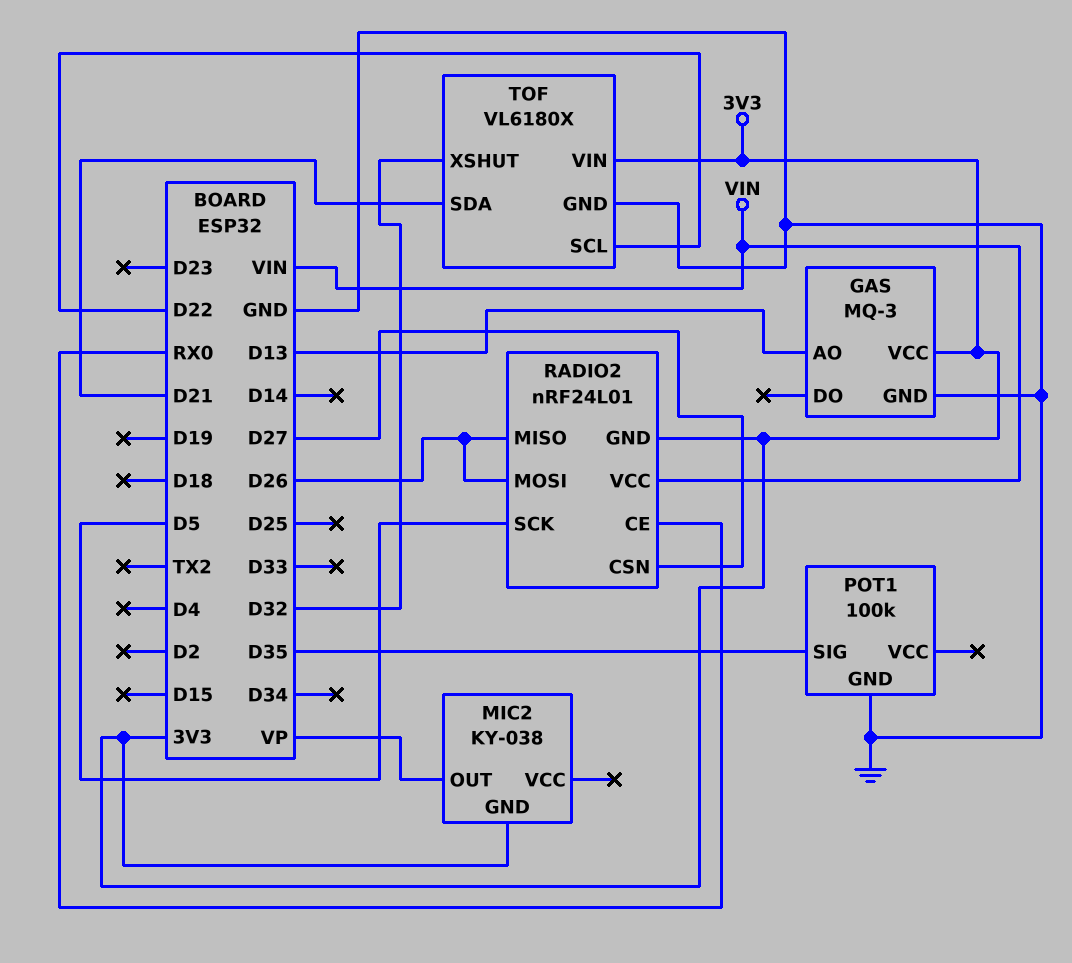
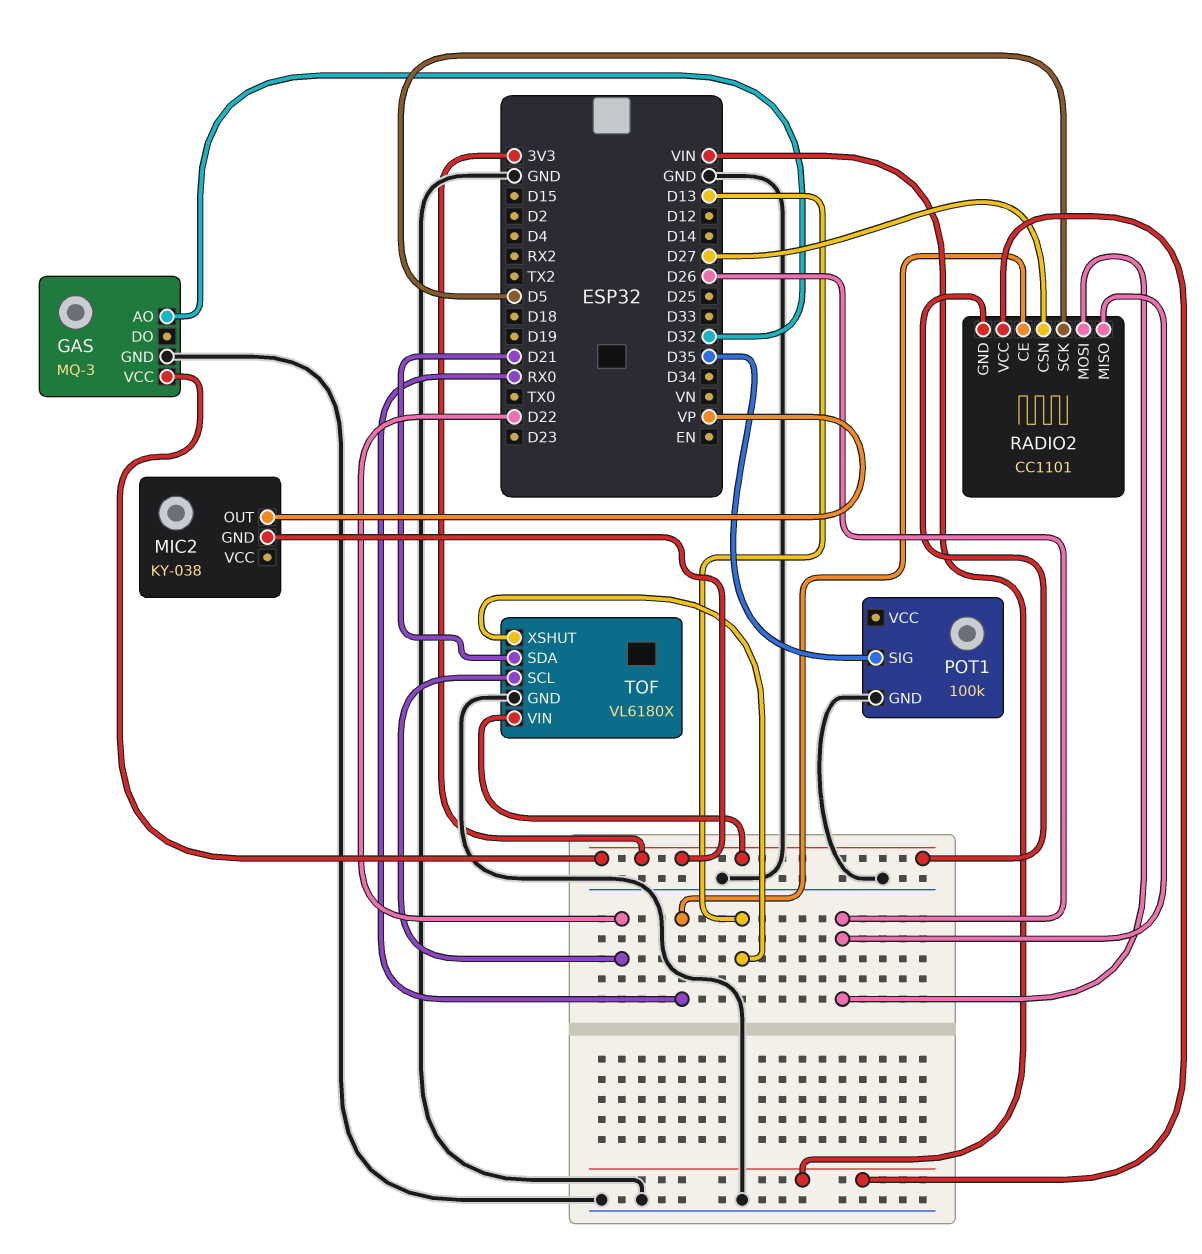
GAS pin AO: D13 -> D32
RADIO2: nRF24L01 -> CC1101
TOF pin XSHUT: D32 -> D13

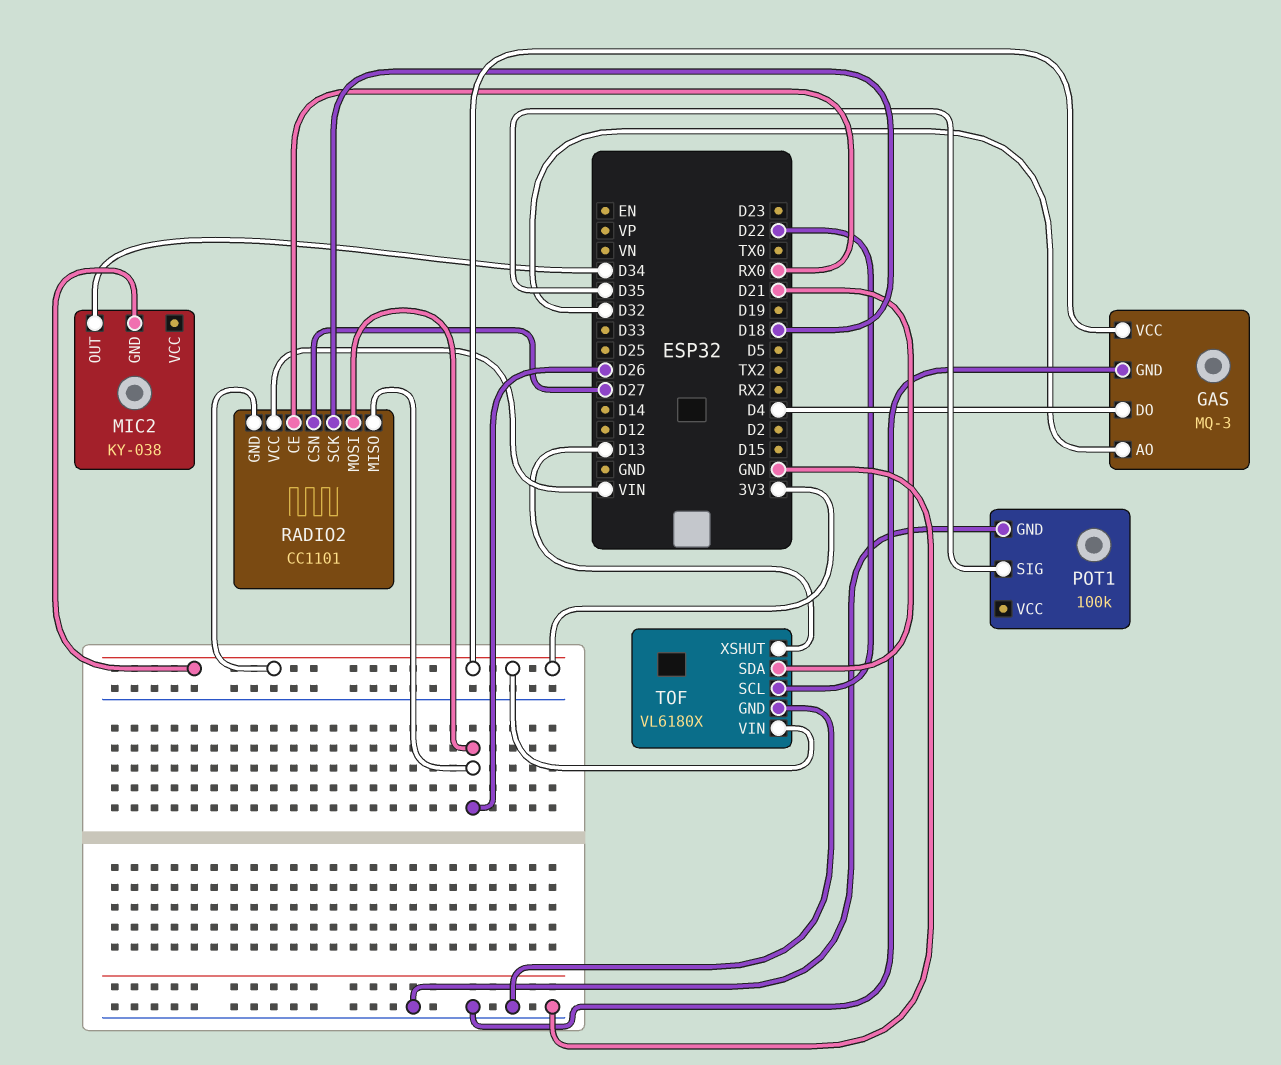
GAS pin DO: none -> D4
MIC2 pin OUT: VP -> D34
RADIO2 pin SCK: D5 -> D18

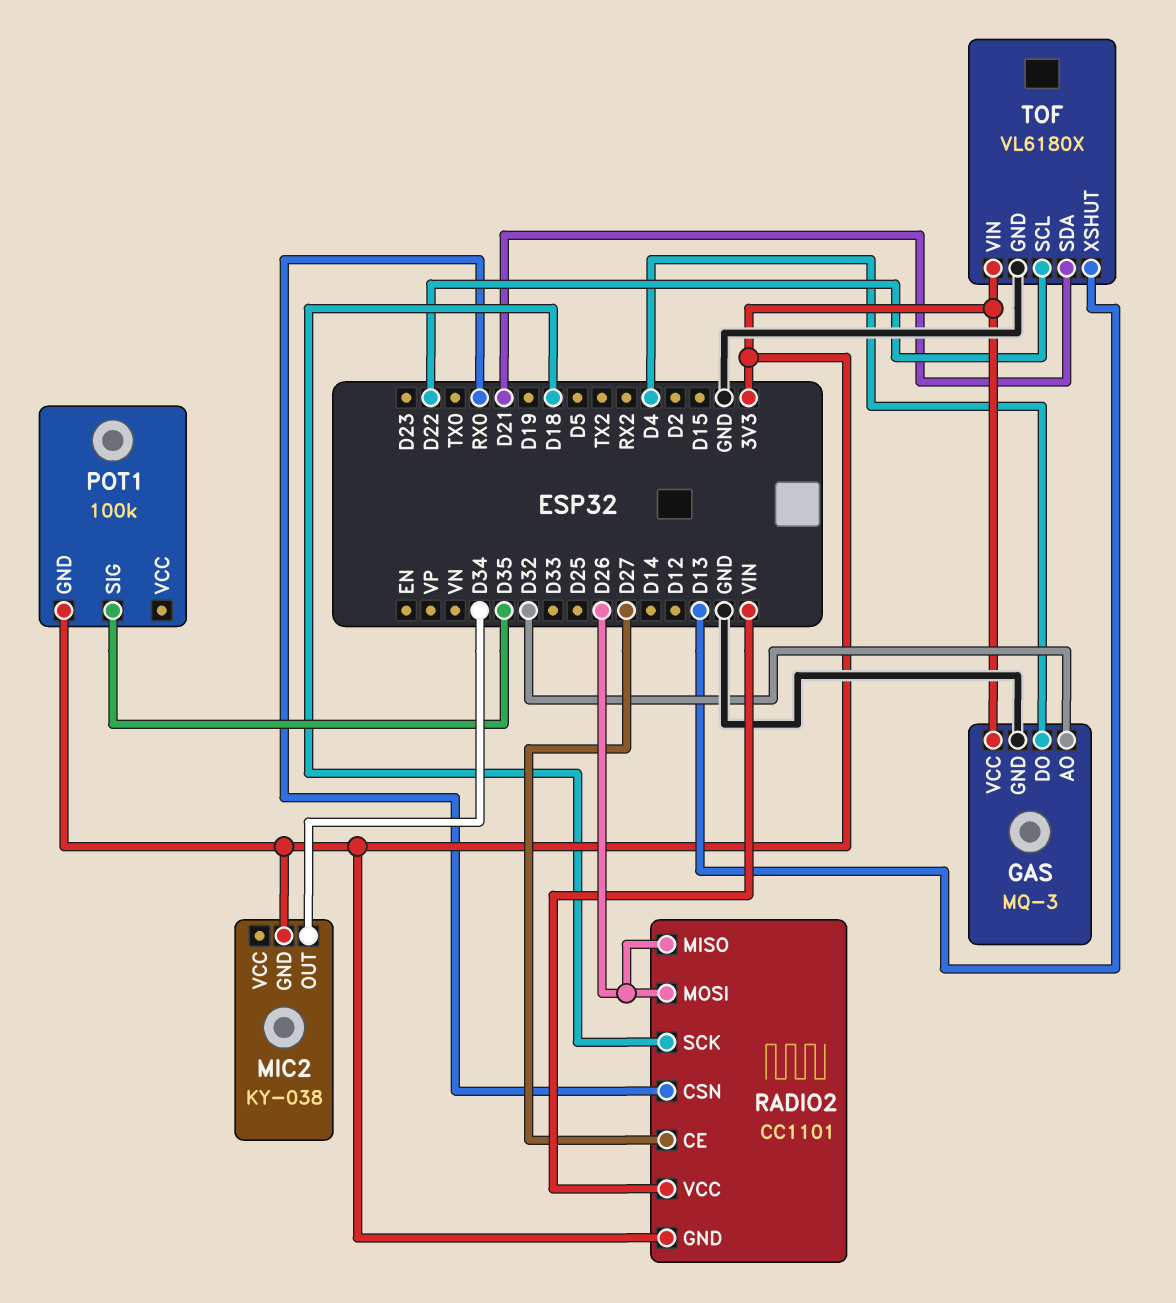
POT1 pin GND: GND -> 3V3
RADIO2 pin CE: RX0 -> D27
RADIO2 pin CSN: D27 -> RX0

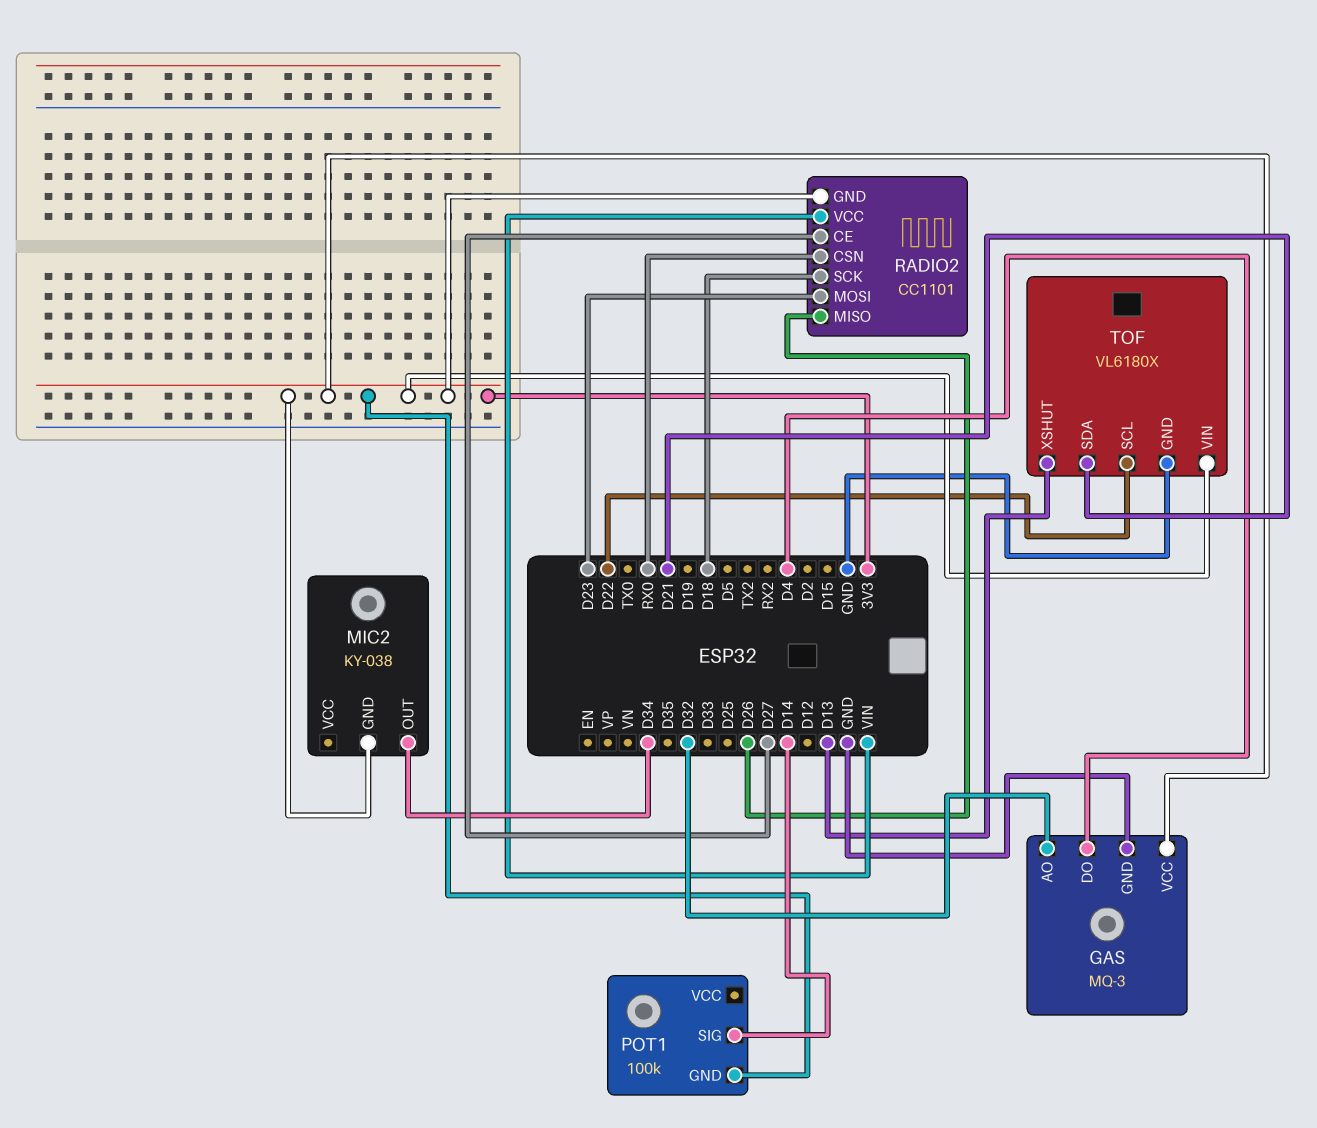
POT1 pin SIG: D35 -> D14
RADIO2 pin MOSI: D26 -> D23

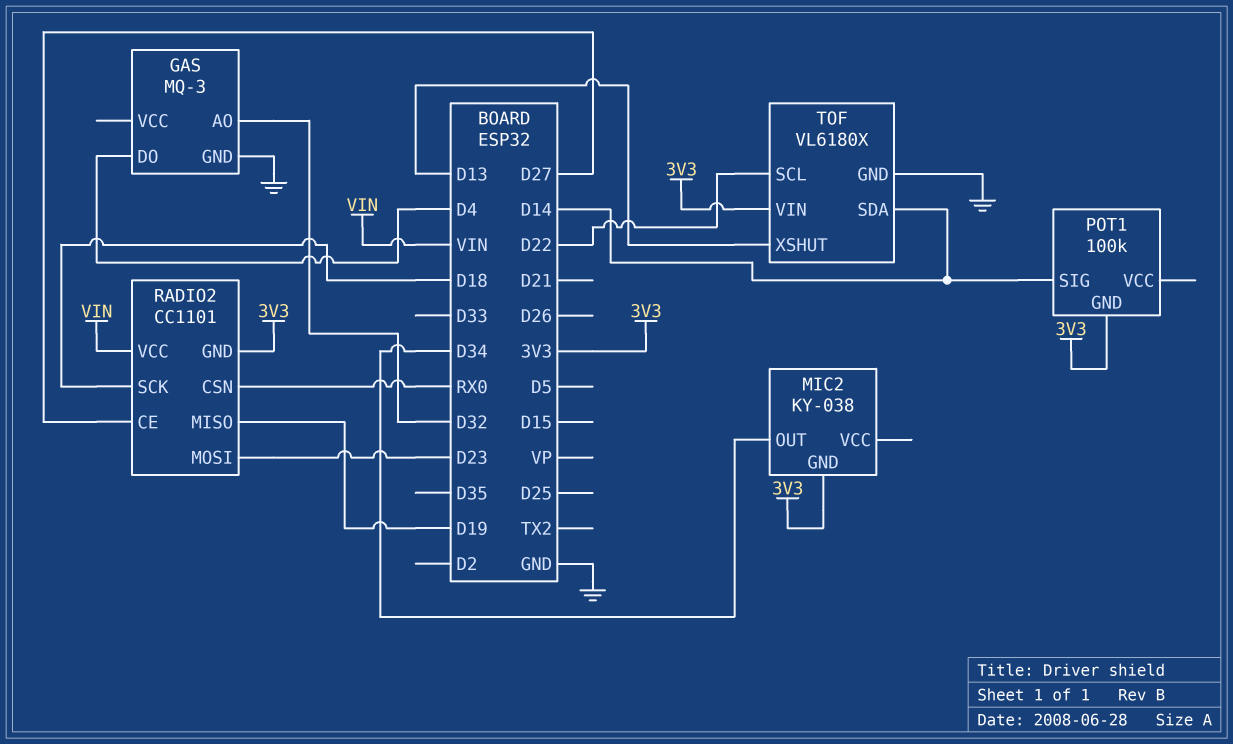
GAS pin VCC: 3V3 -> none
RADIO2 pin MISO: D26 -> D19
TOF pin SDA: D21 -> D14

